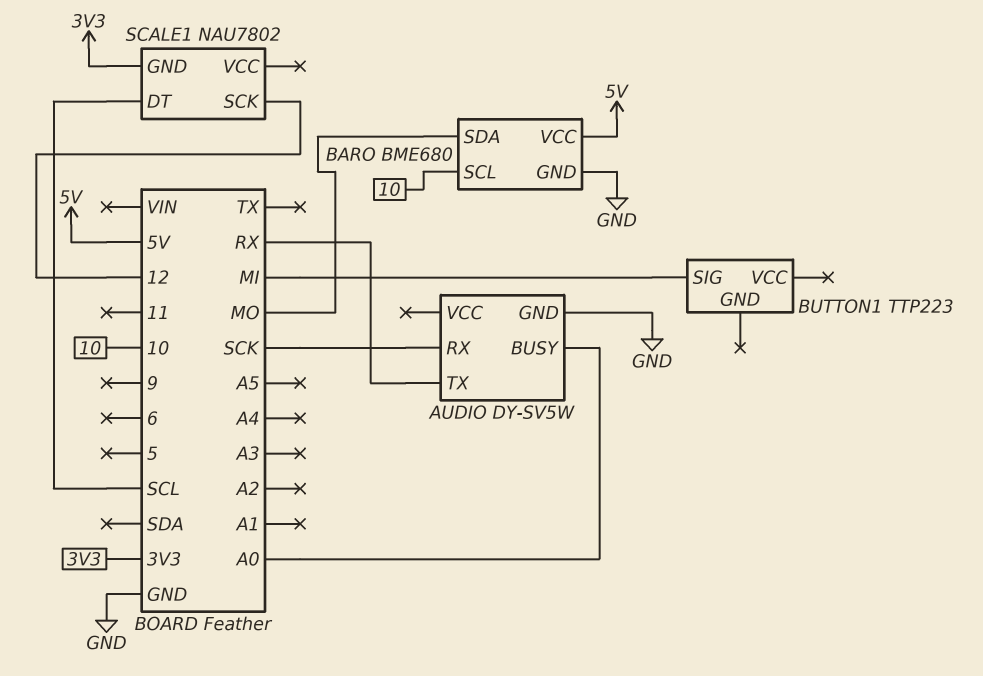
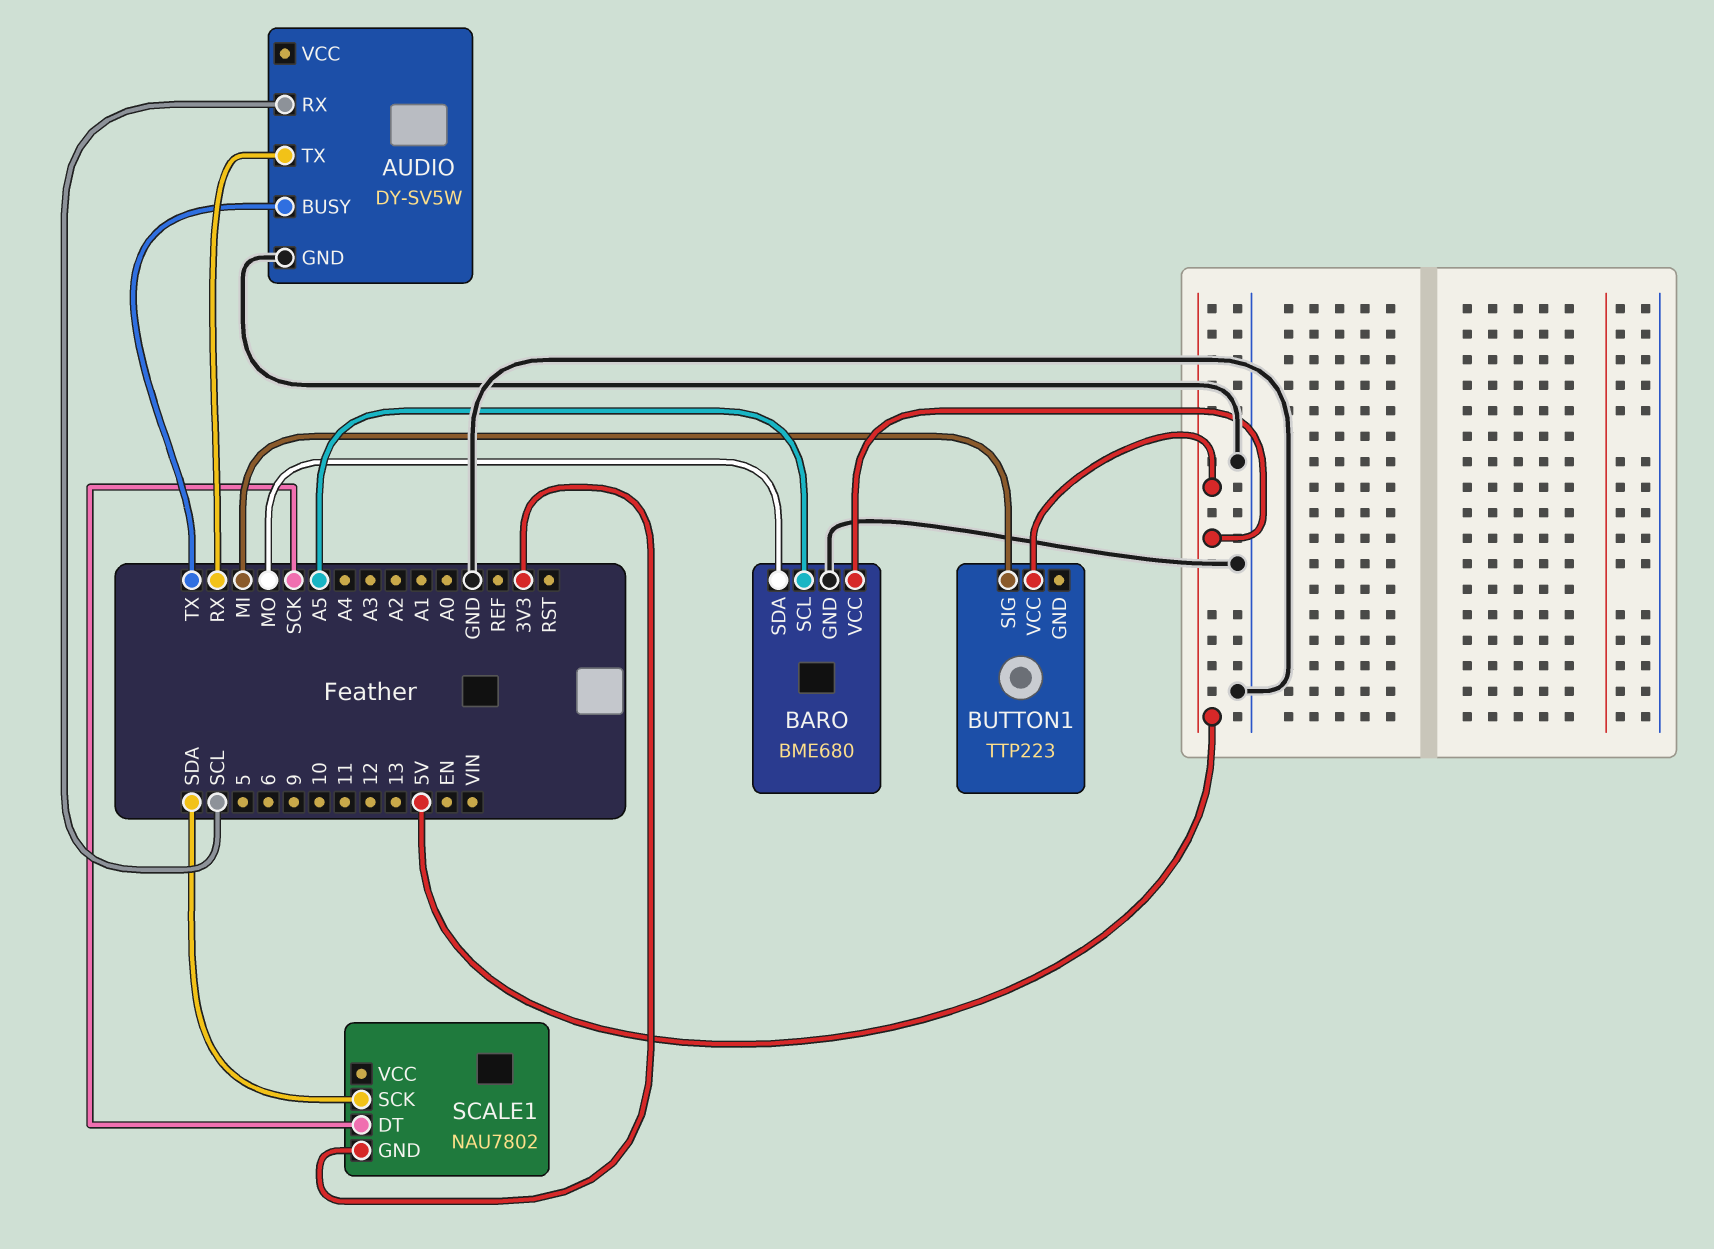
AUDIO pin BUSY: A0 -> TX
AUDIO pin RX: SCK -> SCL
BARO pin SCL: 10 -> A5
BUTTON1 pin VCC: none -> 5V
SCALE1 pin DT: SCL -> SCK
SCALE1 pin SCK: 12 -> SDA

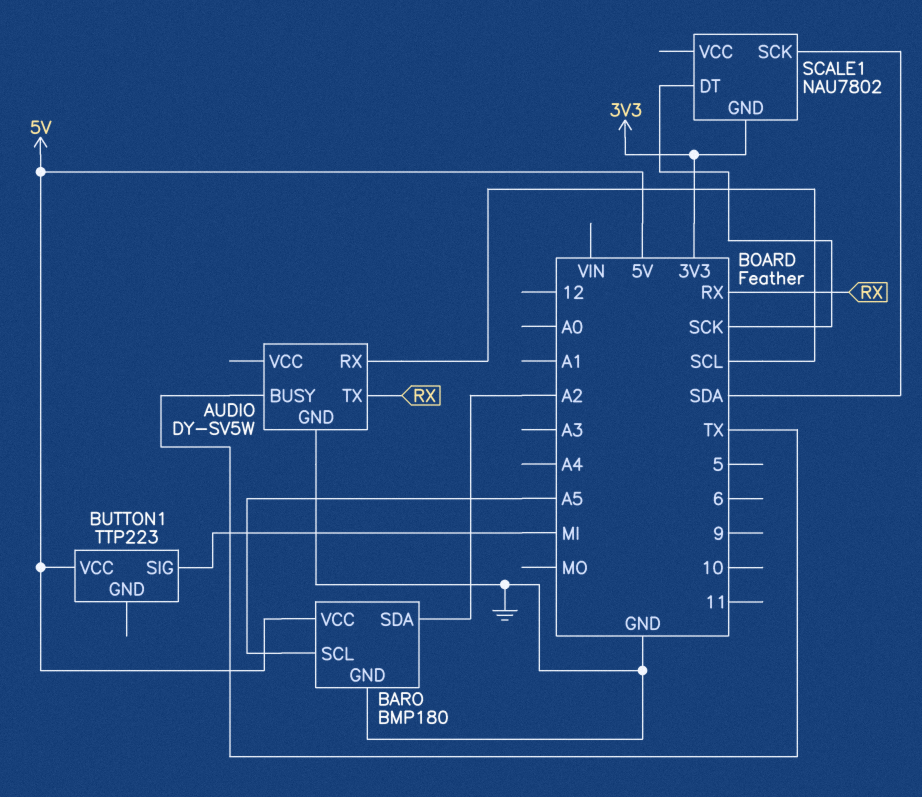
BARO: BME680 -> BMP180
BARO pin SDA: MO -> A2

